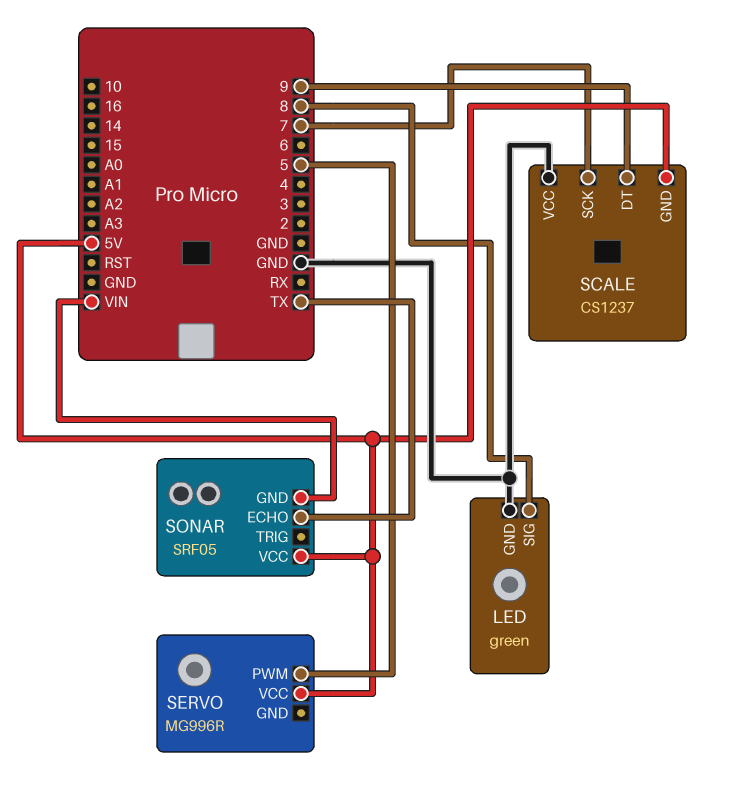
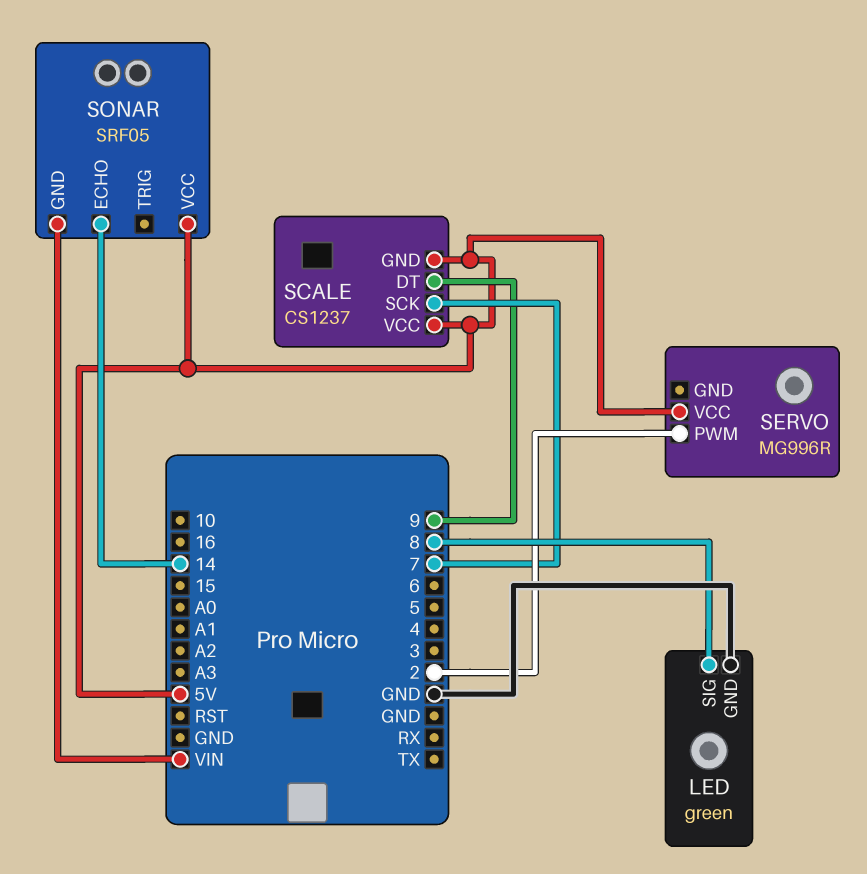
SCALE pin VCC: GND -> 5V
SERVO pin PWM: 5 -> 2
SONAR pin ECHO: TX -> 14

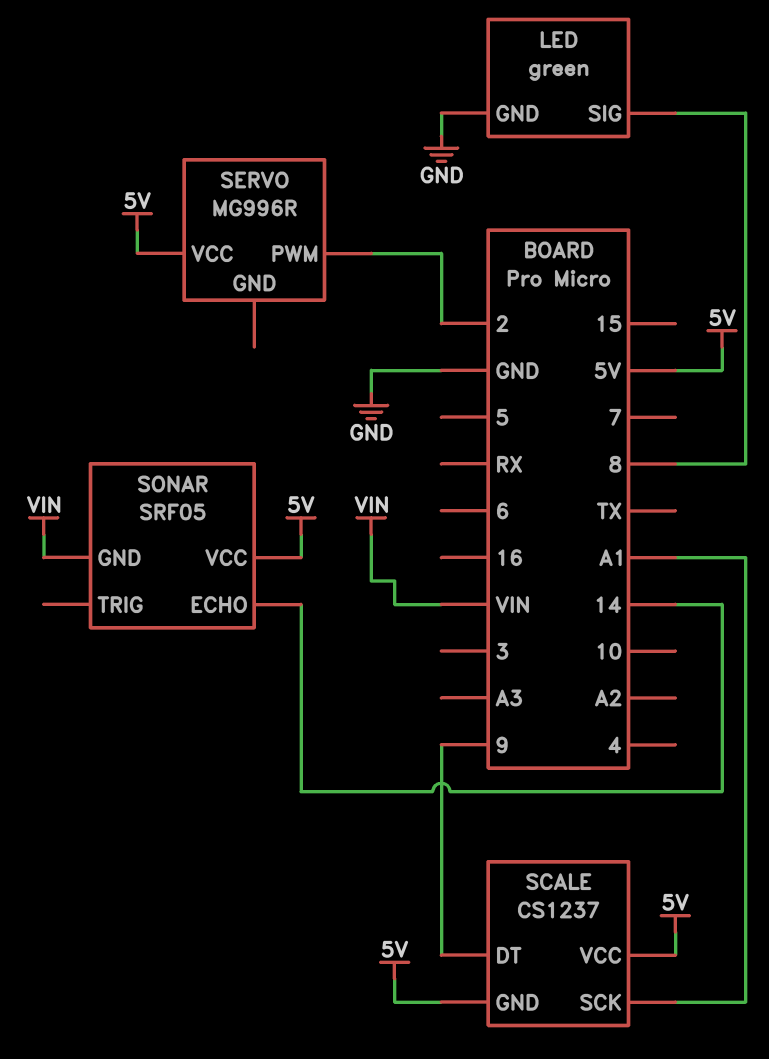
SCALE pin SCK: 7 -> A1

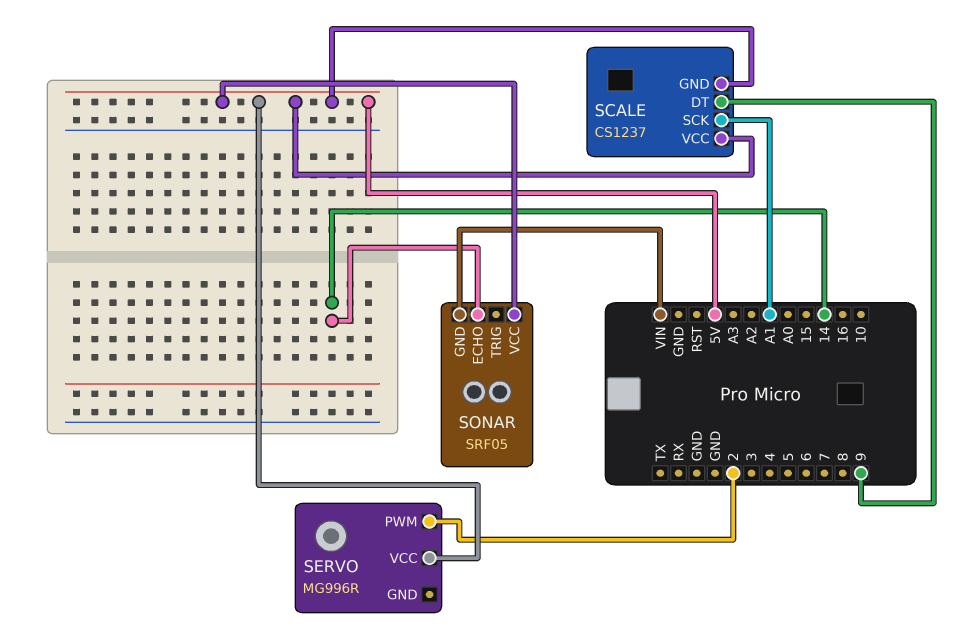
LED: green -> none
LED pin GND: GND -> none
LED pin SIG: 8 -> none

